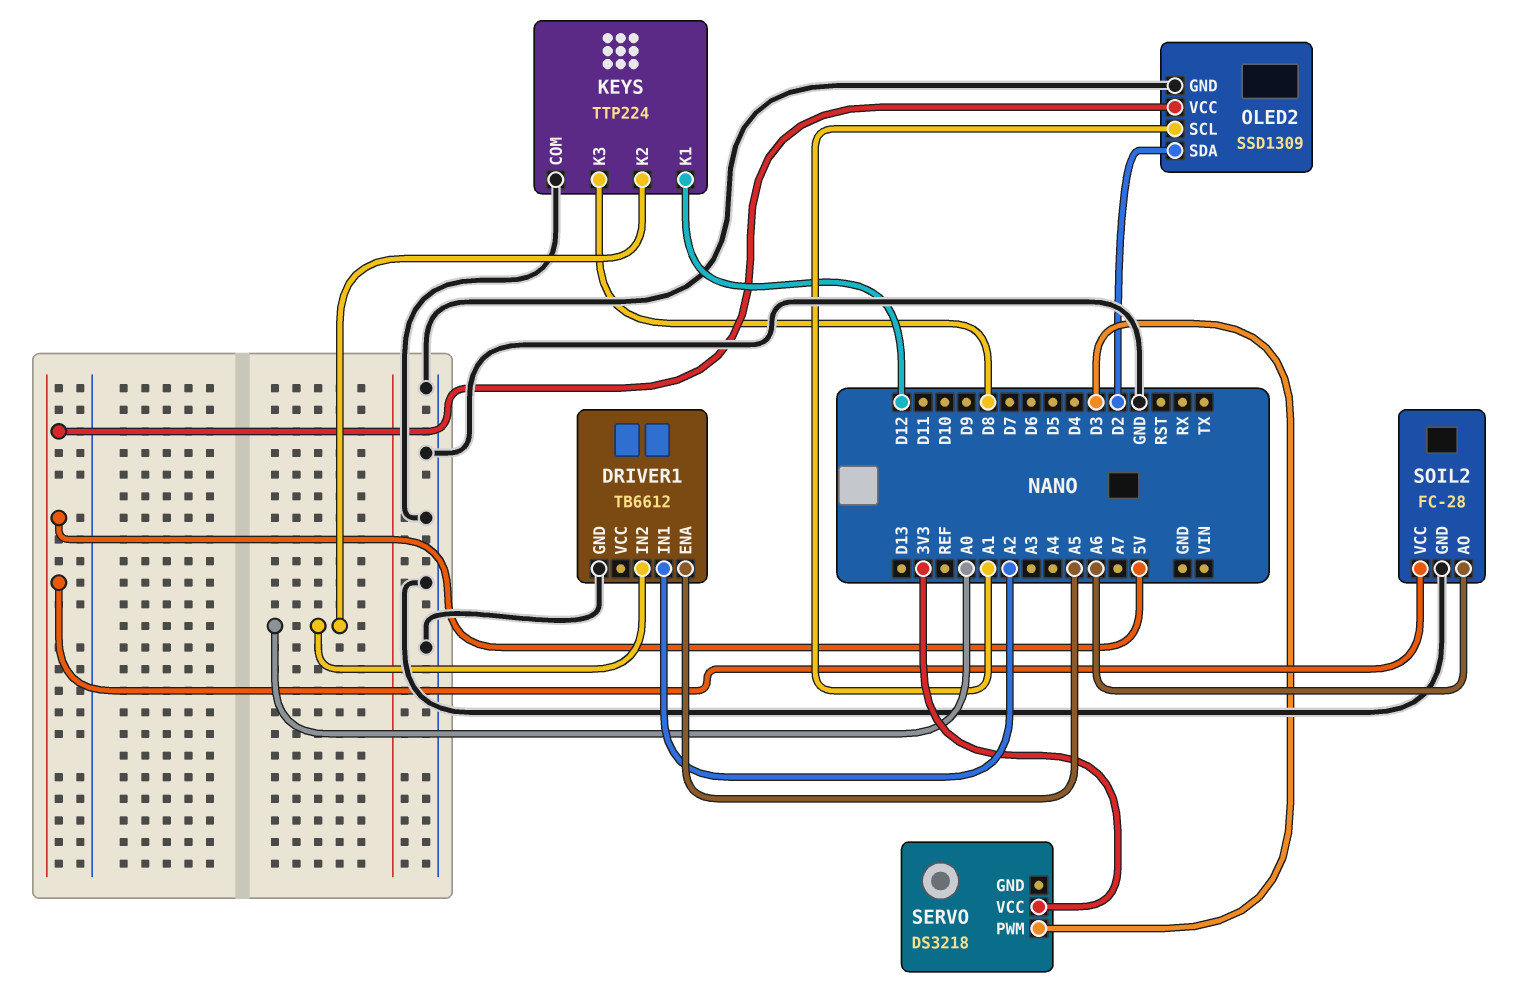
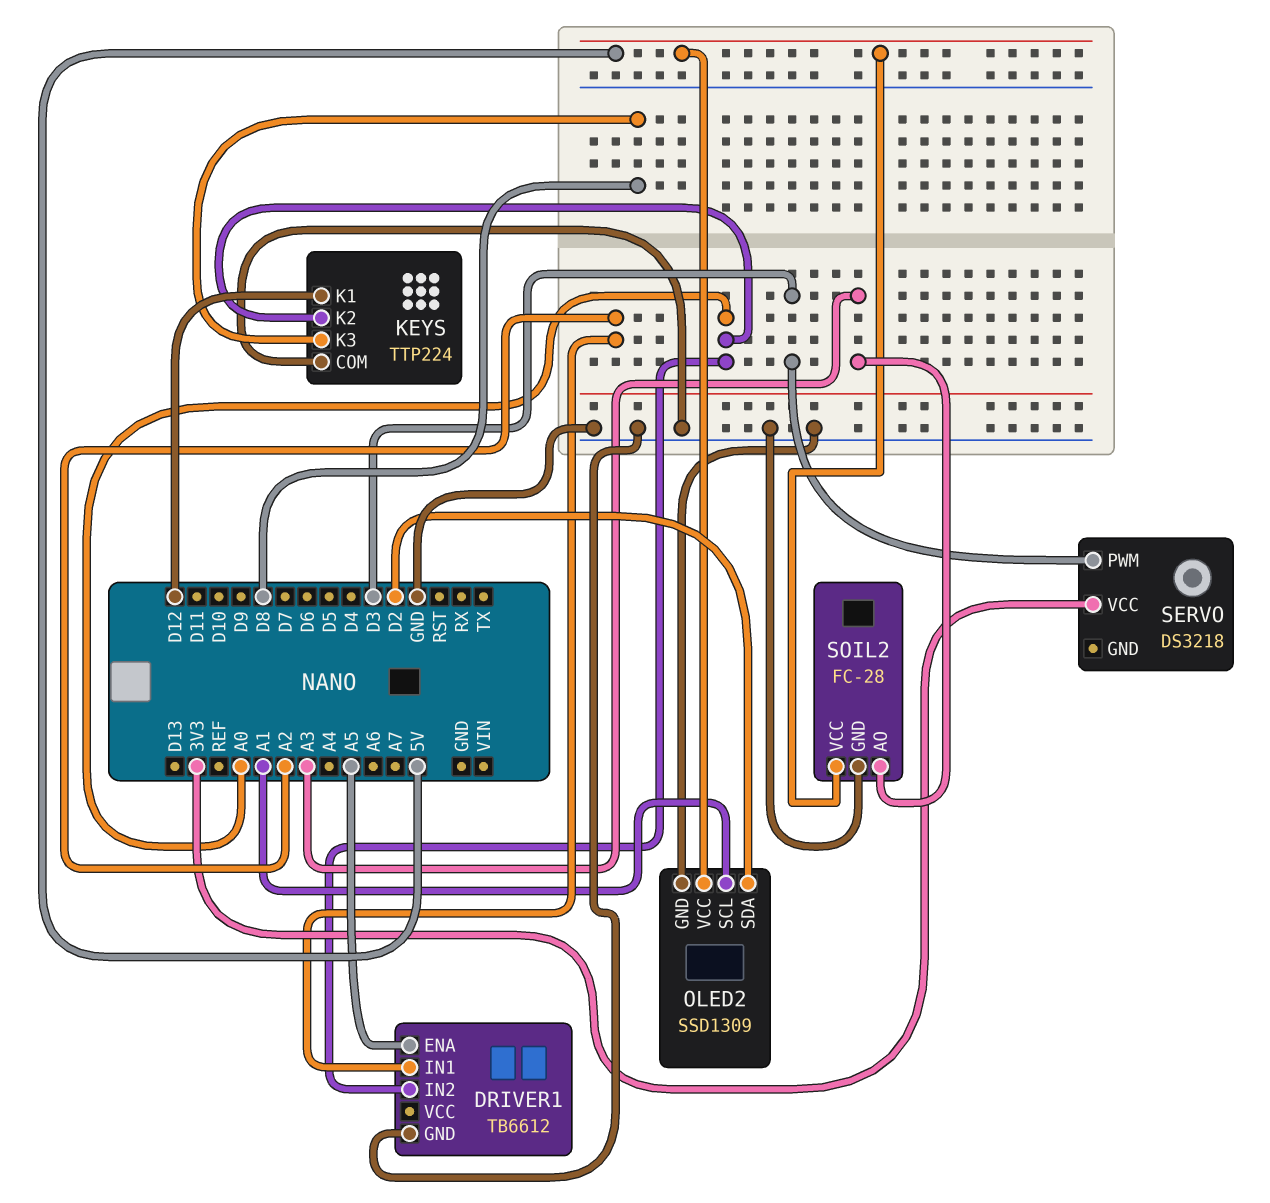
SOIL2 pin AO: A6 -> A3

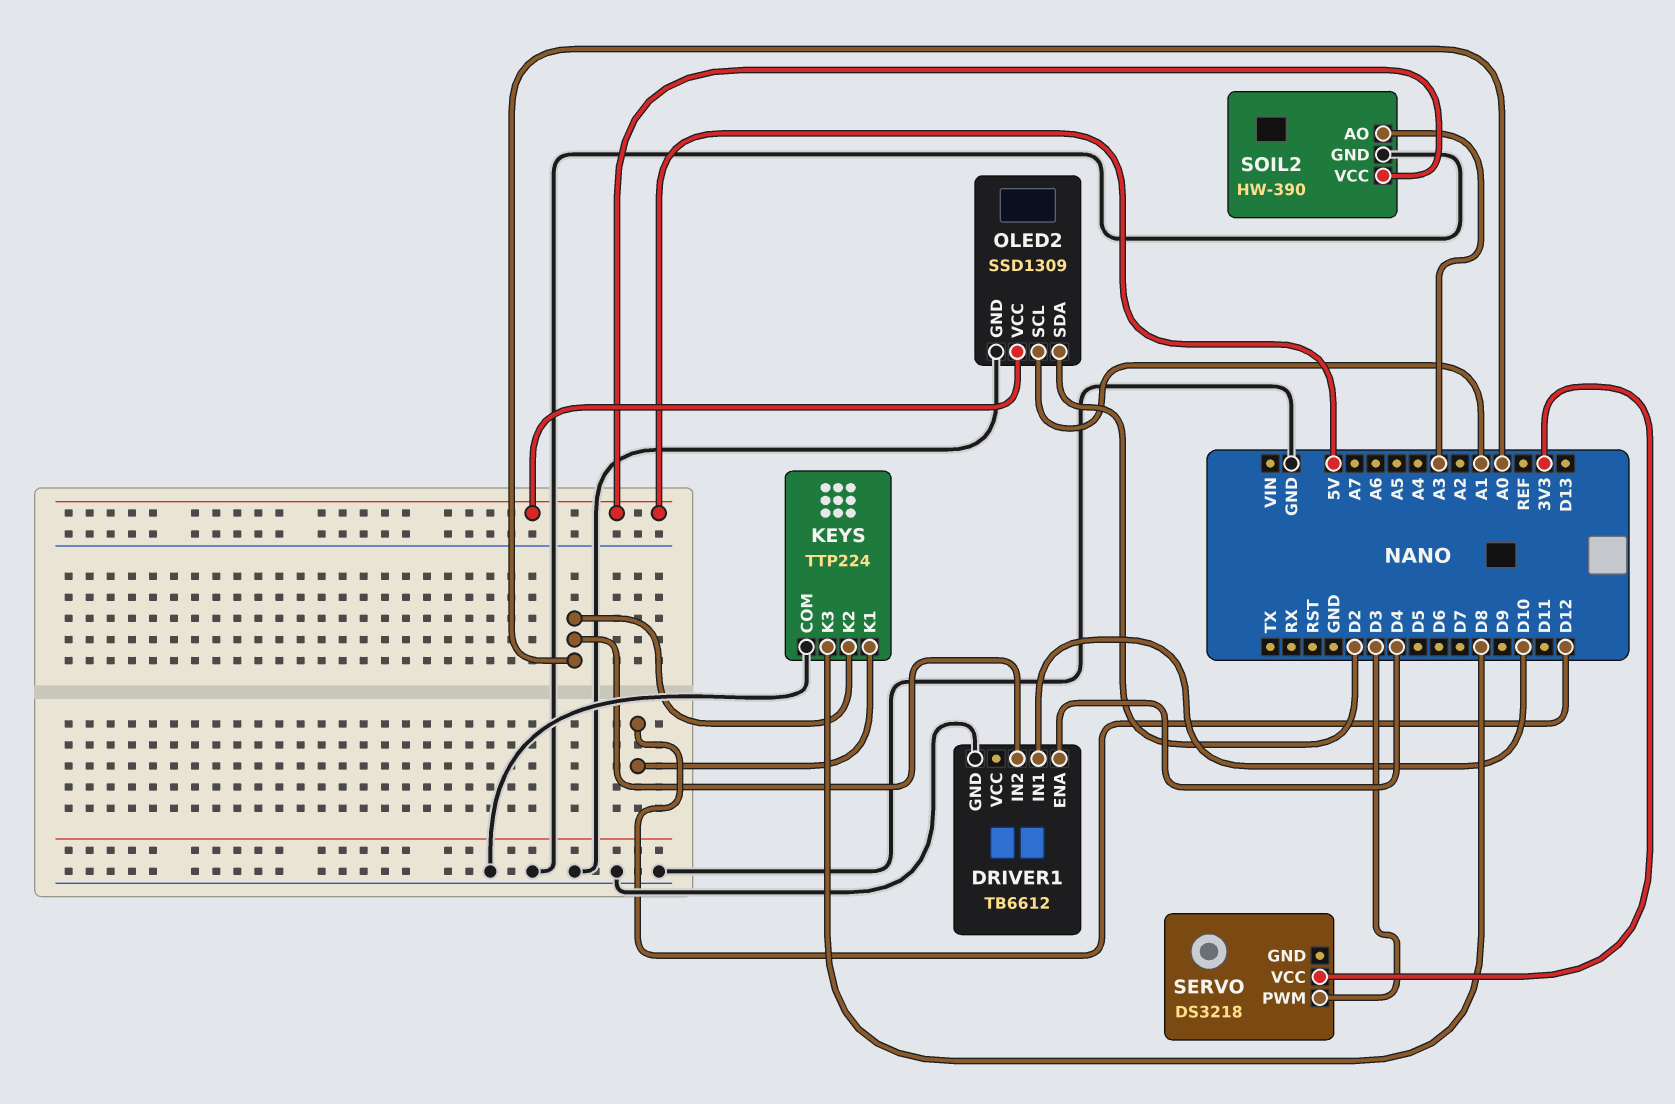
DRIVER1 pin ENA: A5 -> D4
DRIVER1 pin IN1: A2 -> D10
SOIL2: FC-28 -> HW-390

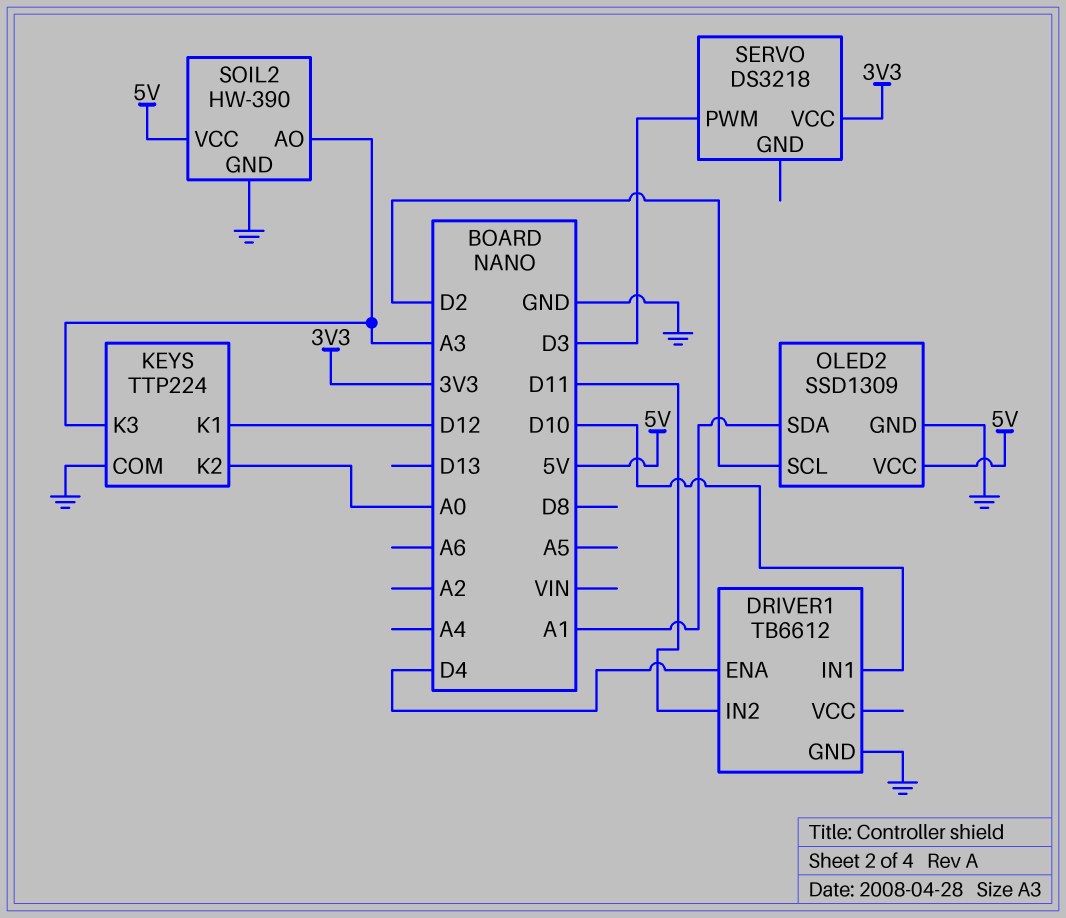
DRIVER1 pin IN2: A0 -> D11
KEYS pin K3: D8 -> A3
OLED2 pin SCL: A1 -> D2
OLED2 pin SDA: D2 -> A1

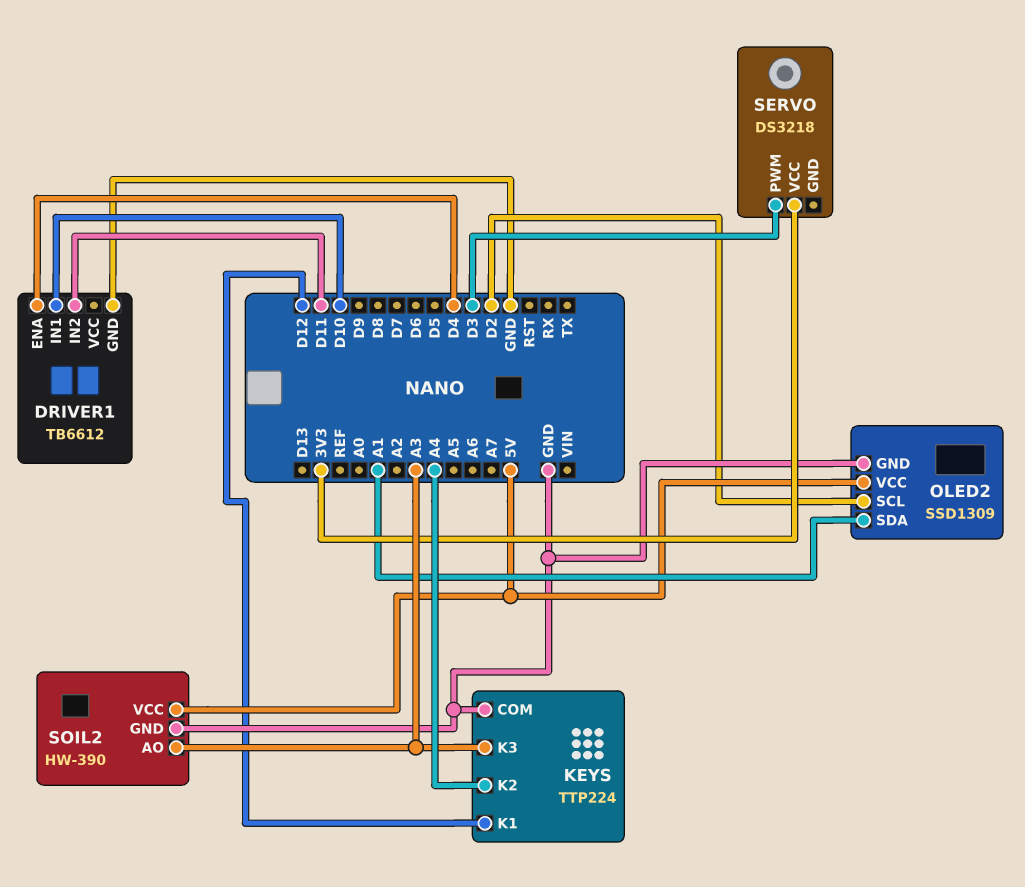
KEYS pin K2: A0 -> A4

